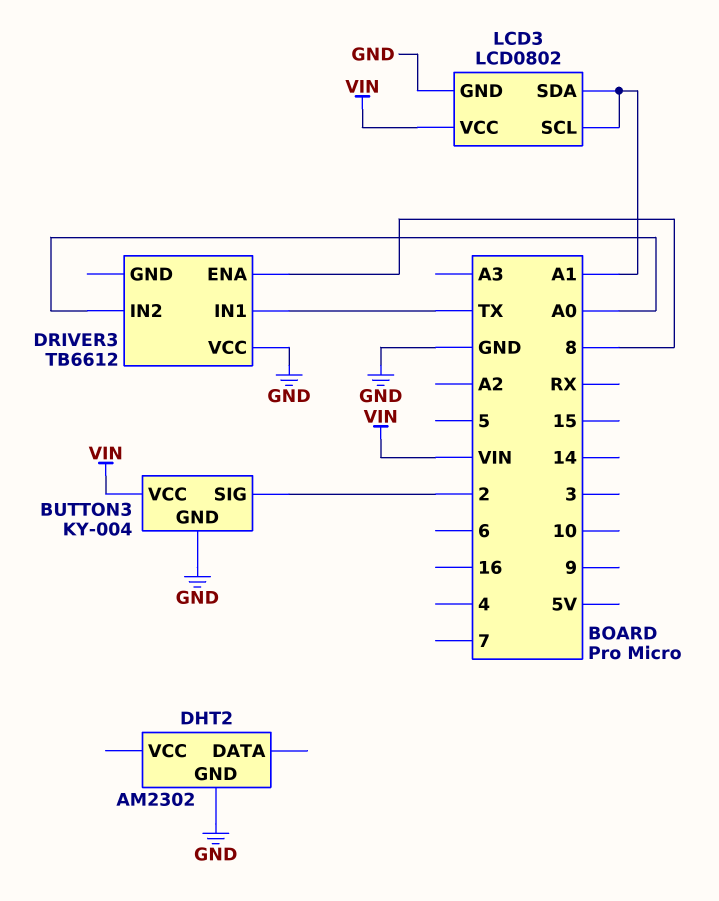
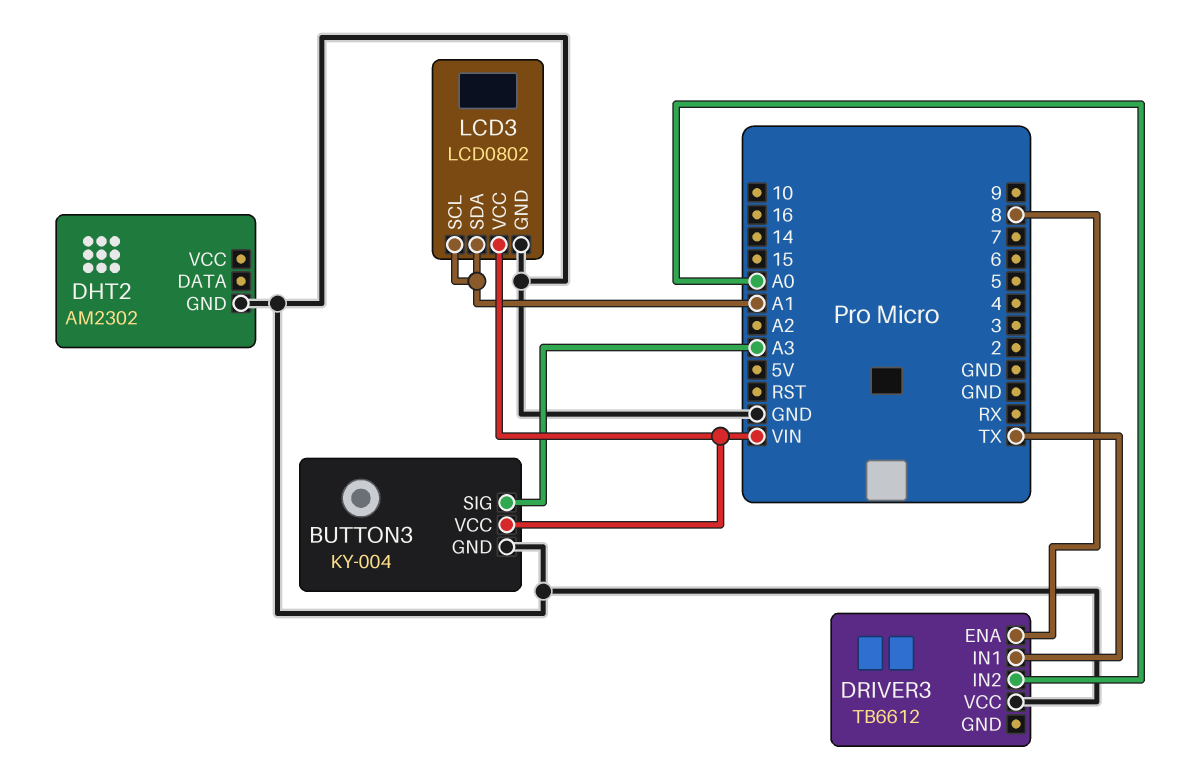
BUTTON3 pin SIG: 2 -> A3

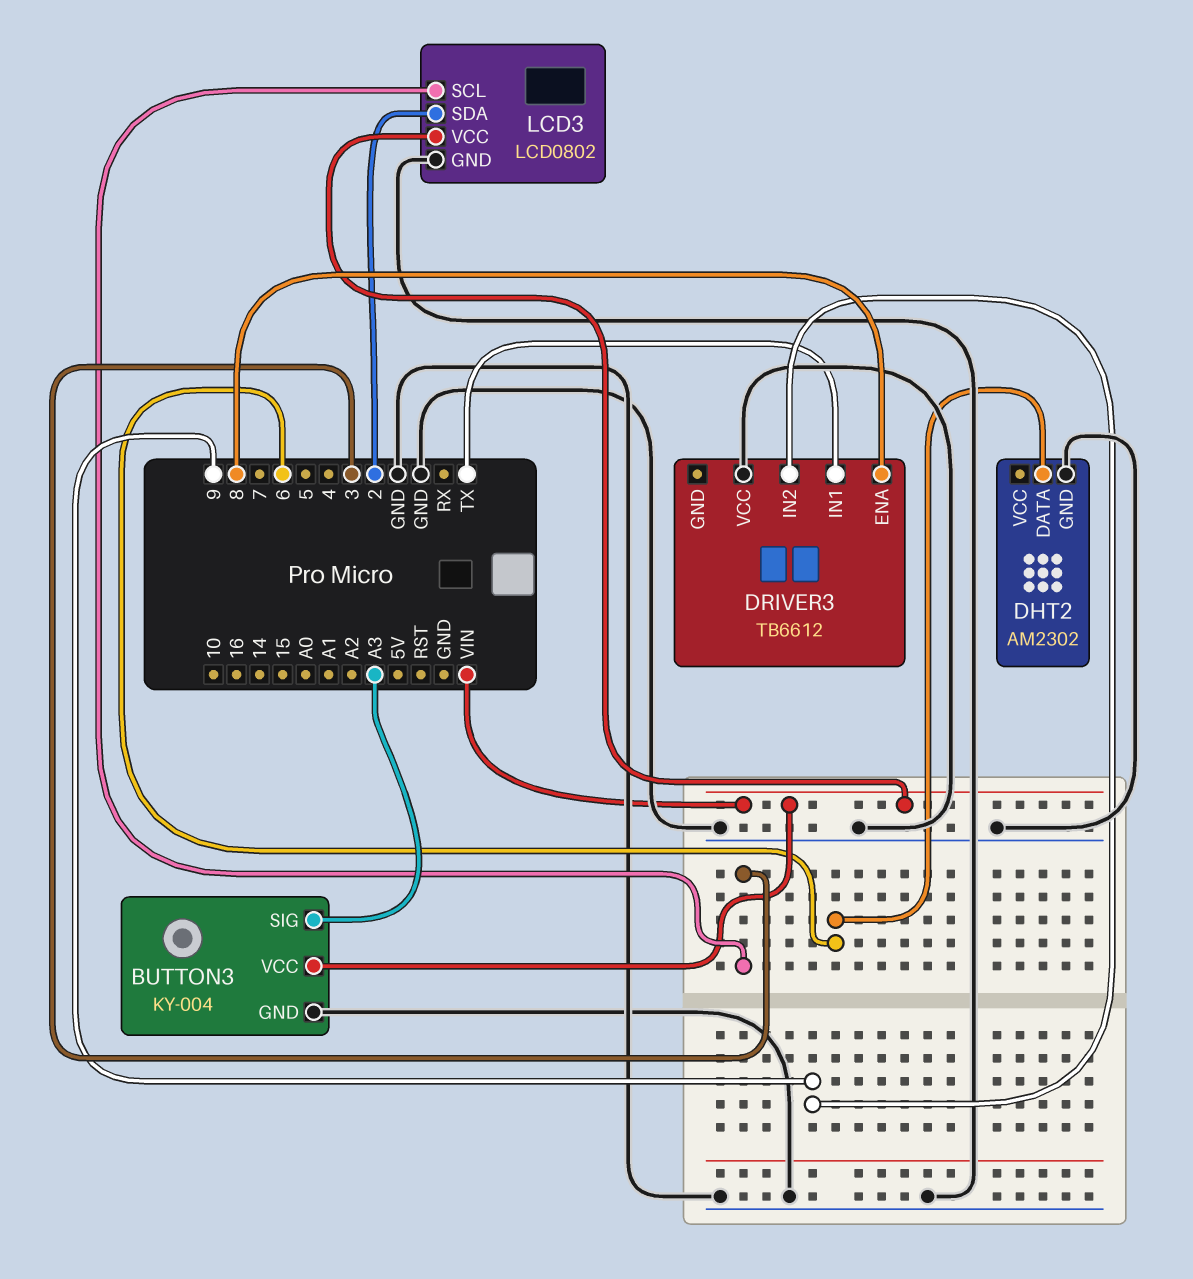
DHT2 pin DATA: none -> 6
DRIVER3 pin IN2: A0 -> 9
LCD3 pin SCL: A1 -> 3
LCD3 pin SDA: A1 -> 2

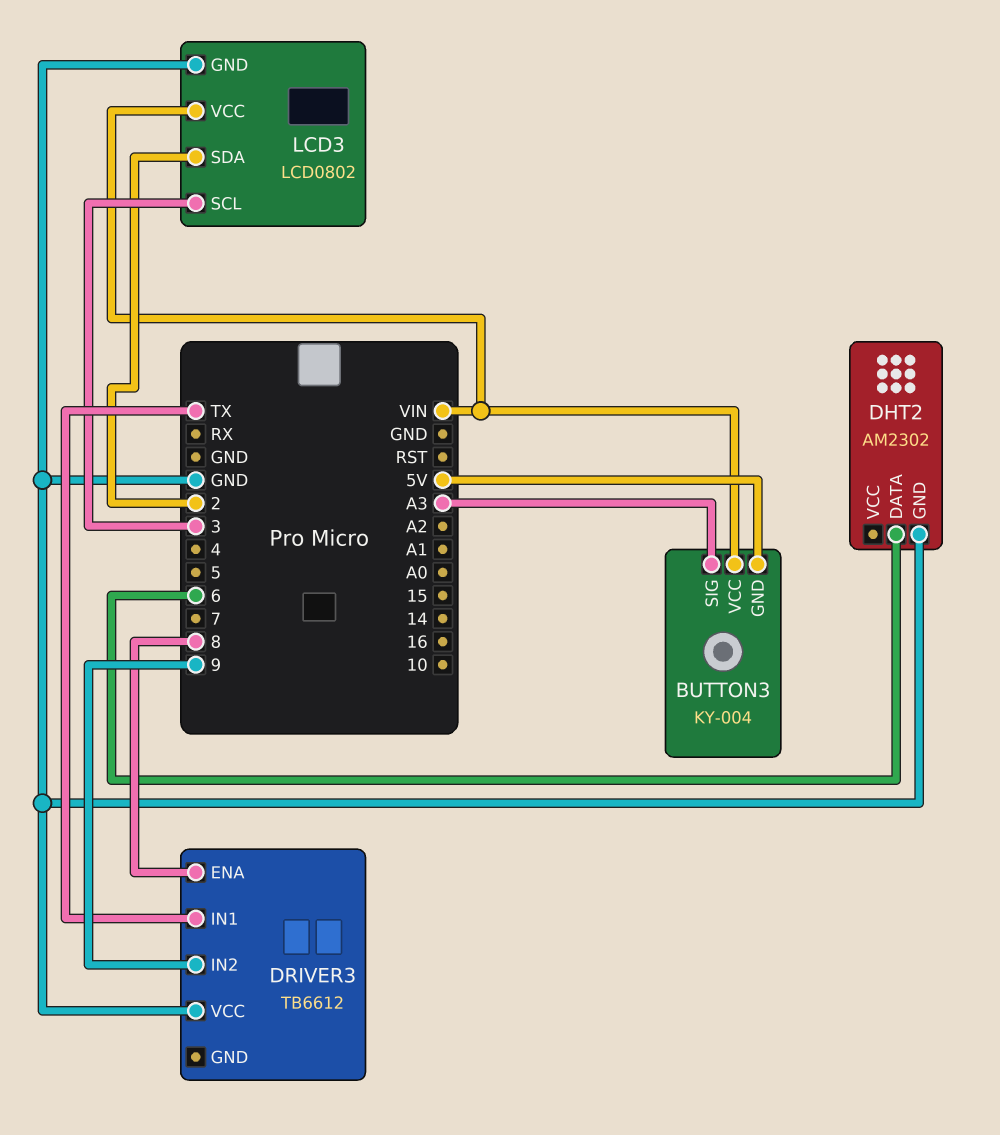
BUTTON3 pin GND: GND -> 5V

